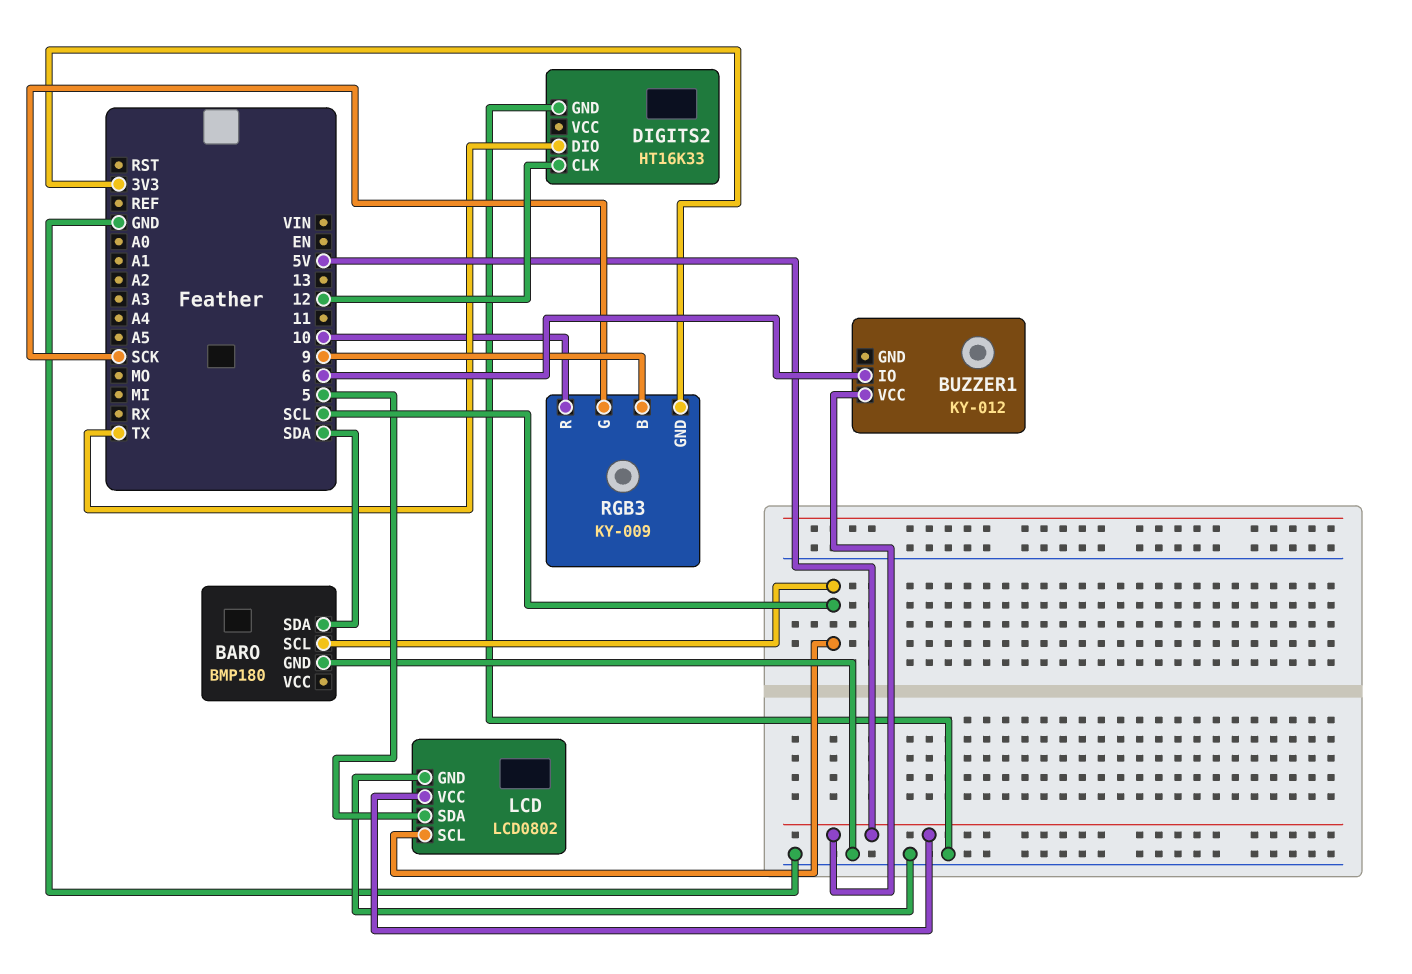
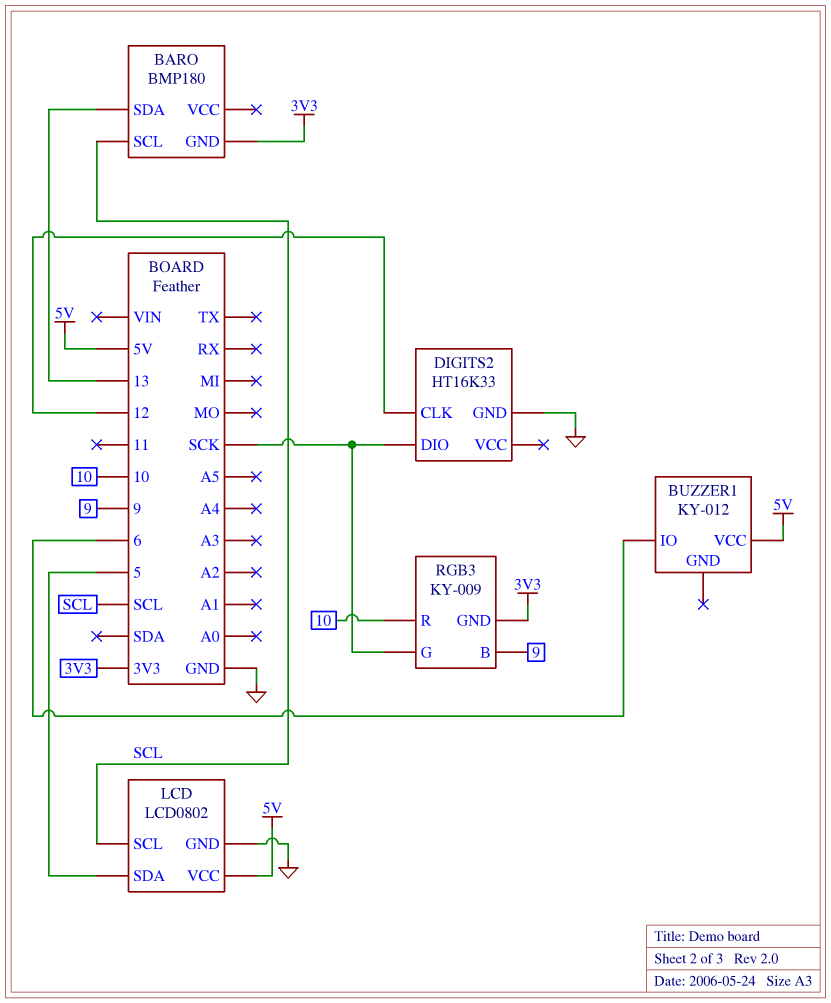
BARO pin GND: GND -> 3V3
BARO pin SDA: SDA -> 13
DIGITS2 pin DIO: TX -> SCK

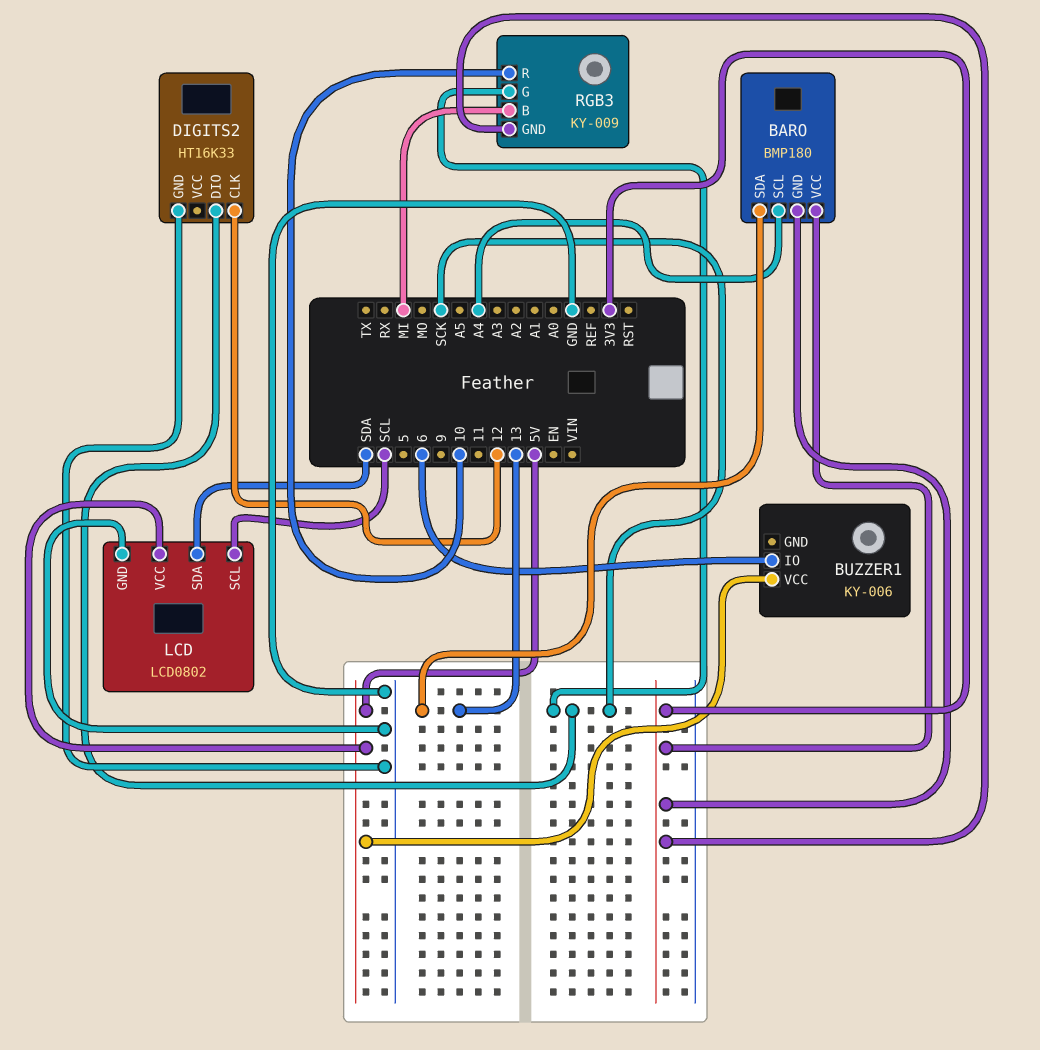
BARO pin SCL: SCL -> A4
BARO pin VCC: none -> 3V3
BUZZER1: KY-012 -> KY-006
LCD pin SDA: 5 -> SDA
RGB3 pin B: 9 -> MI

